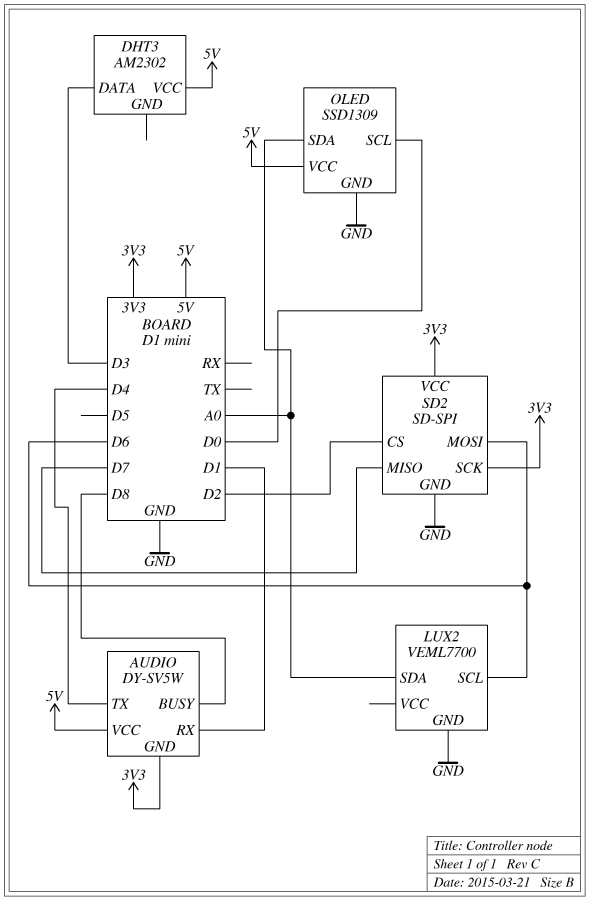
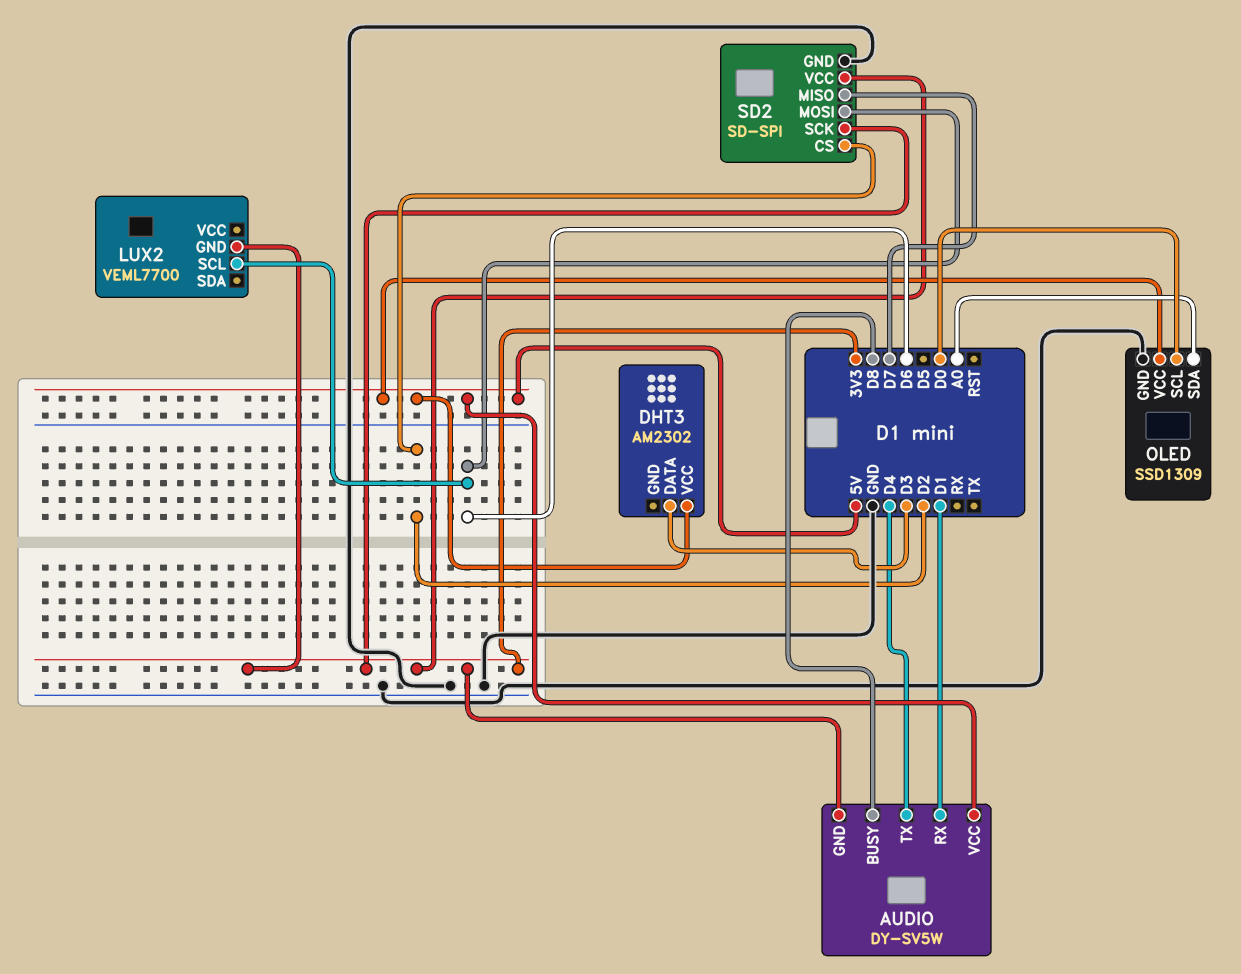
LUX2 pin GND: GND -> 3V3
LUX2 pin SDA: A0 -> none

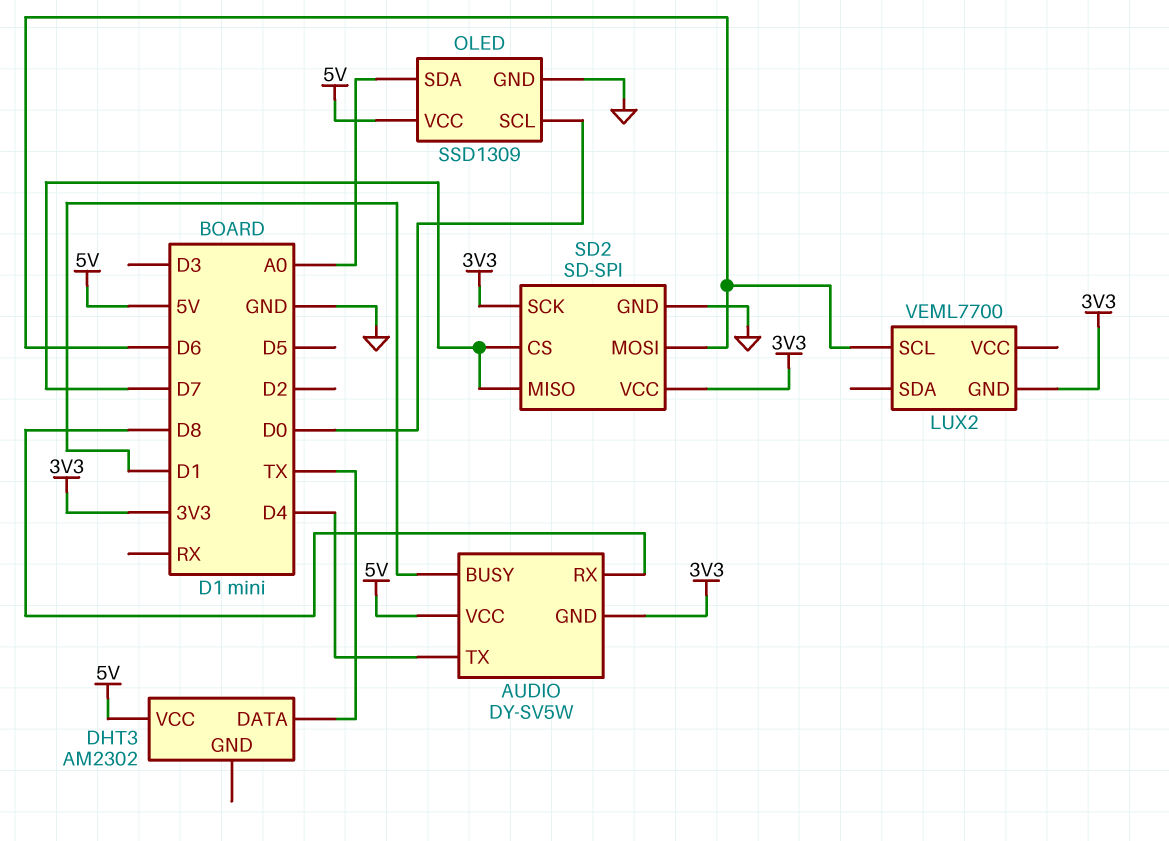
AUDIO pin BUSY: D8 -> D1
AUDIO pin RX: D1 -> D8
DHT3 pin DATA: D3 -> TX
SD2 pin CS: D2 -> D7

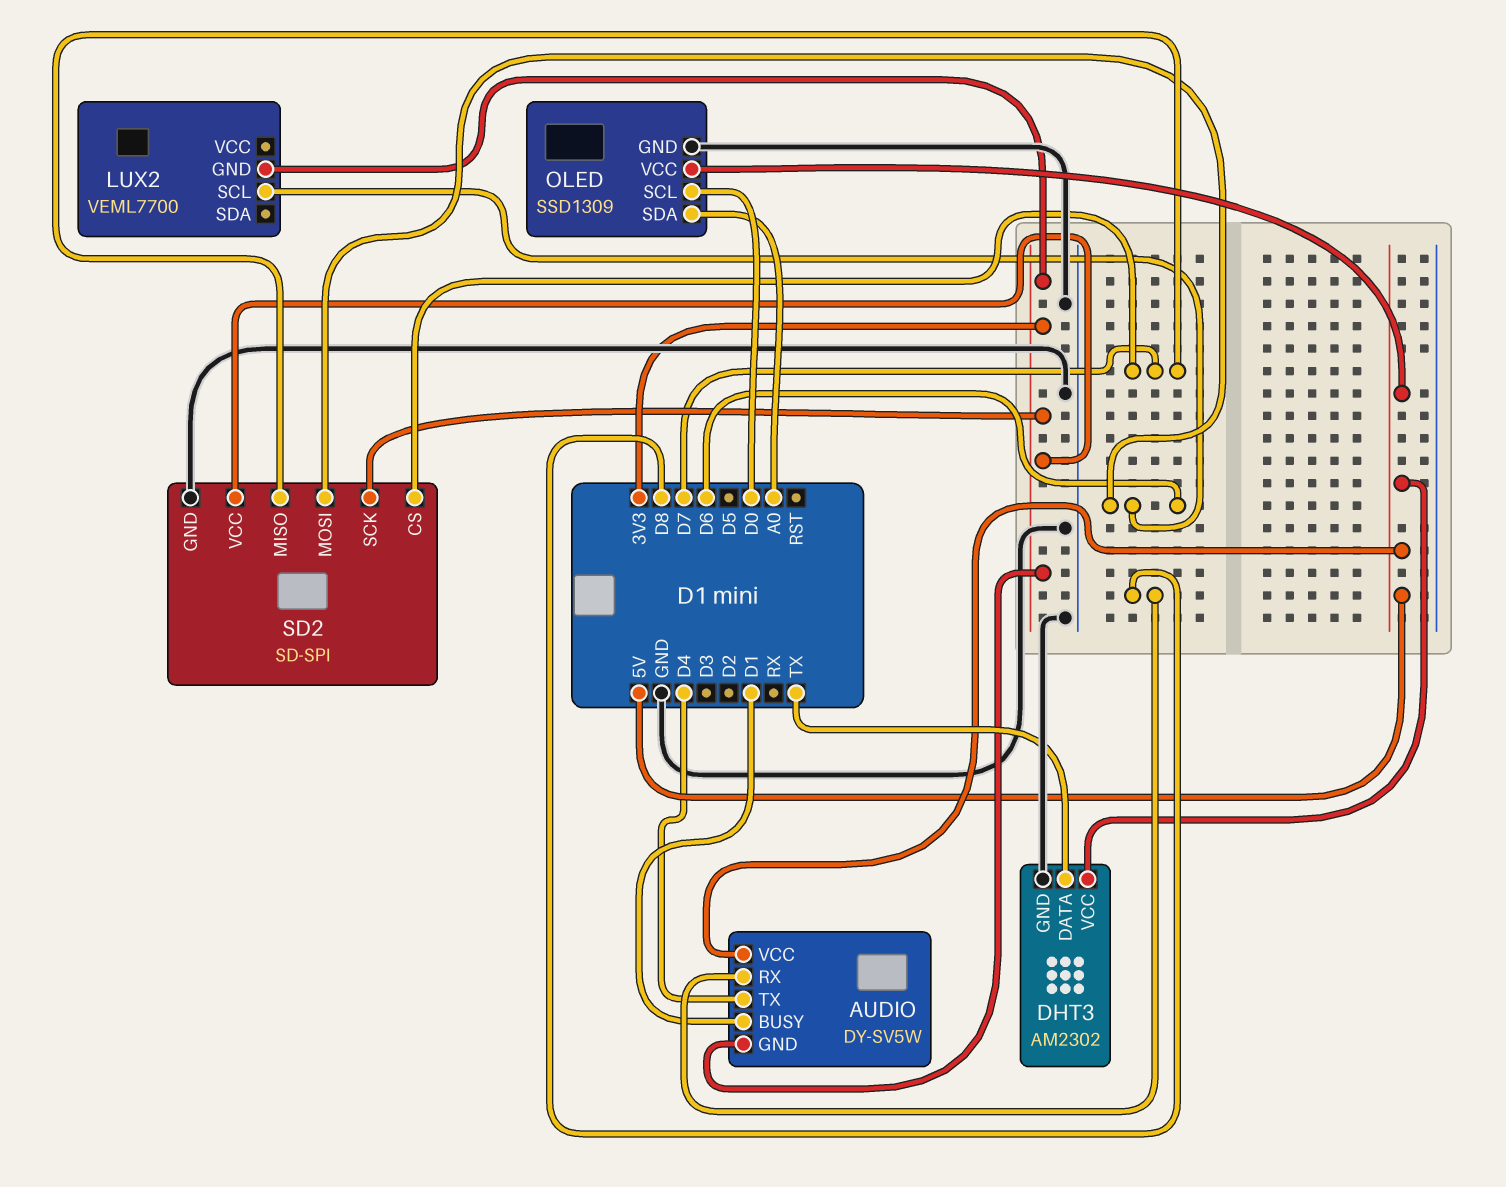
DHT3 pin GND: none -> GND

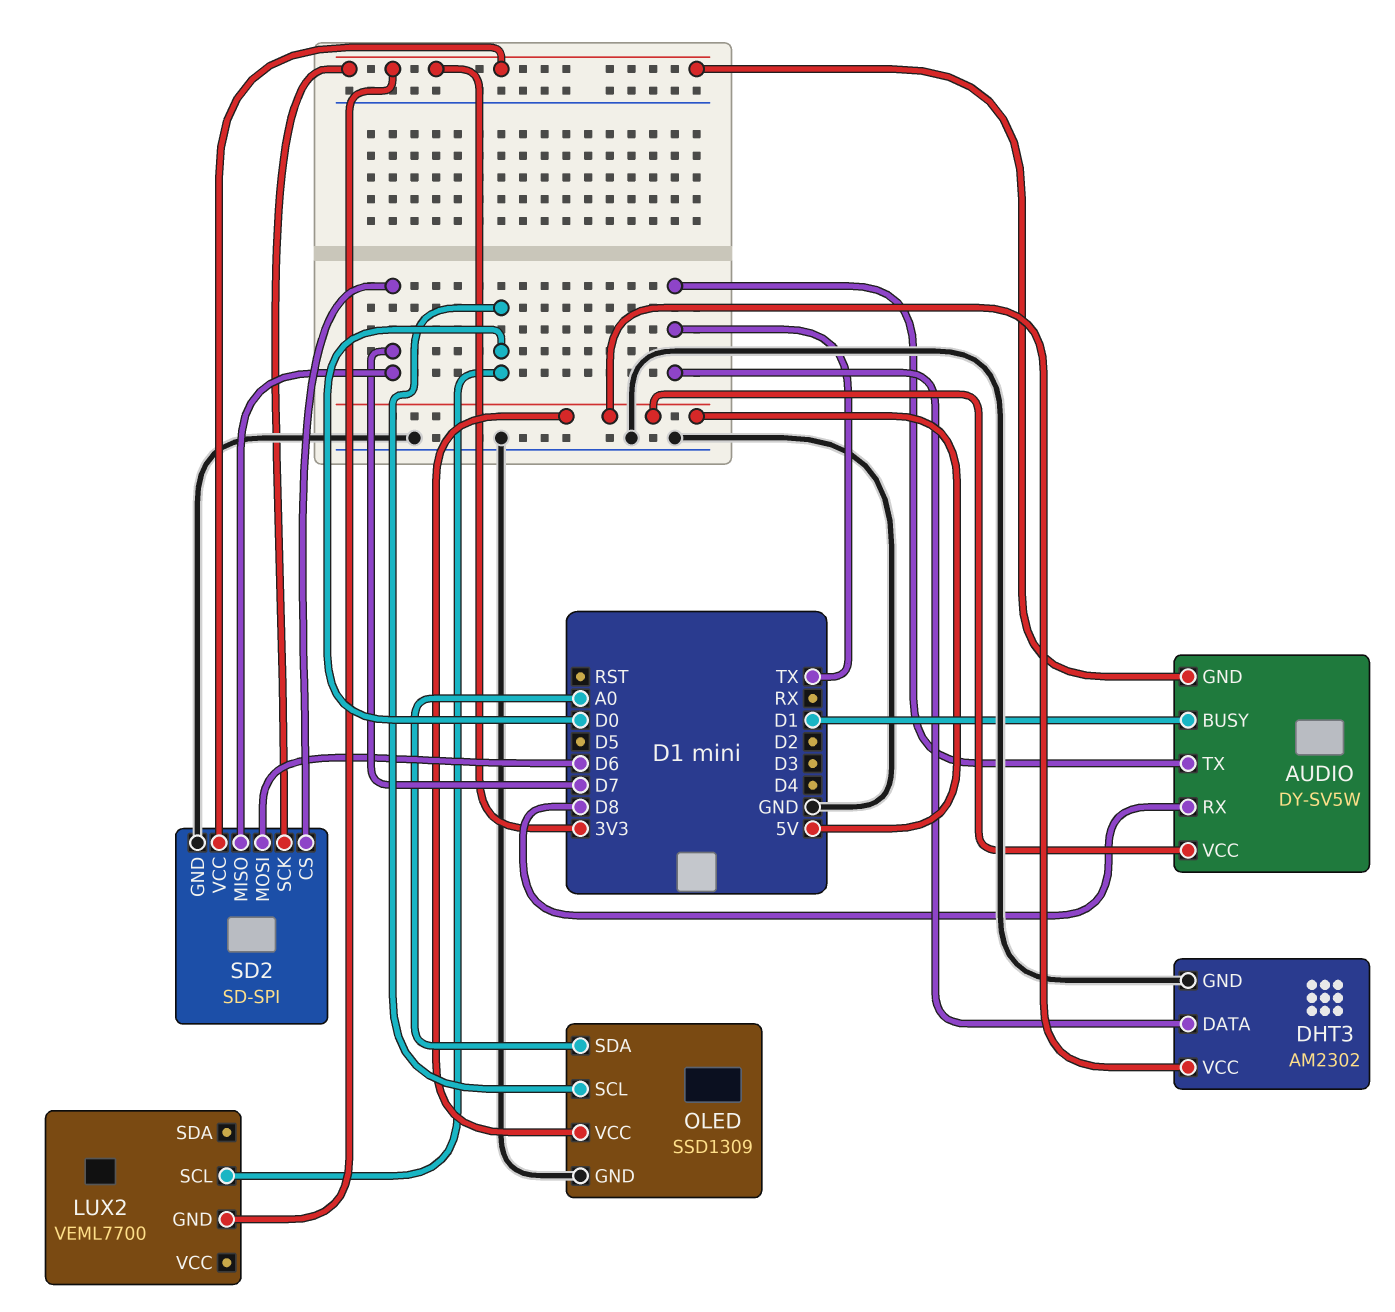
AUDIO pin TX: D4 -> TX
LUX2 pin SCL: D6 -> D0

